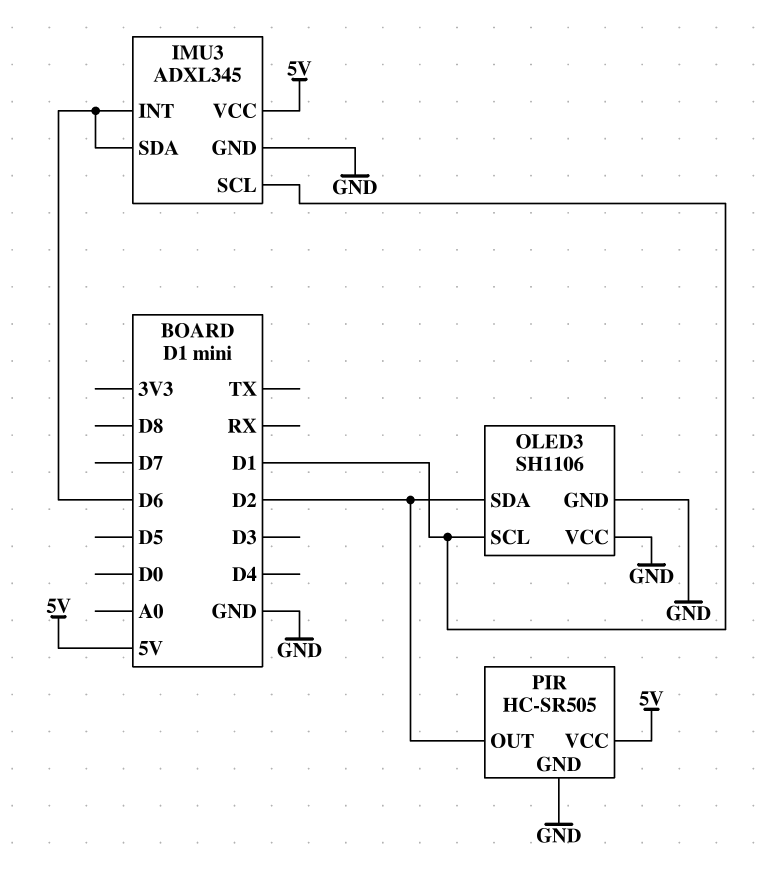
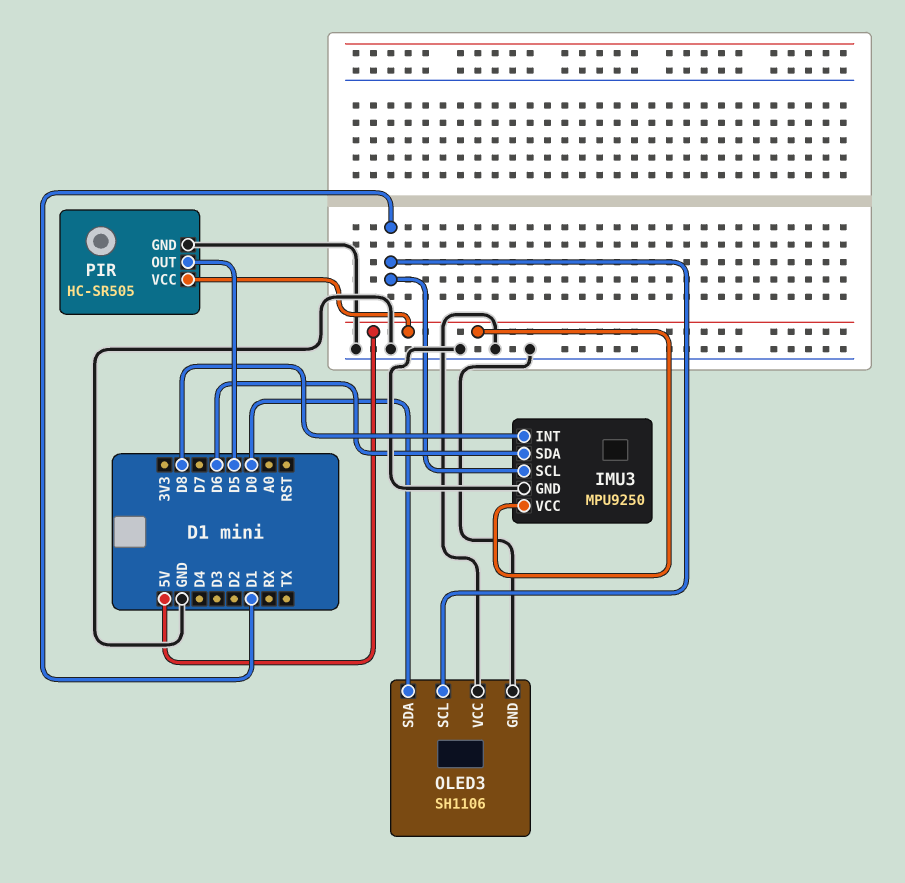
IMU3: ADXL345 -> MPU9250
IMU3 pin INT: D6 -> D8
OLED3 pin SDA: D2 -> D0
PIR pin OUT: D2 -> D5

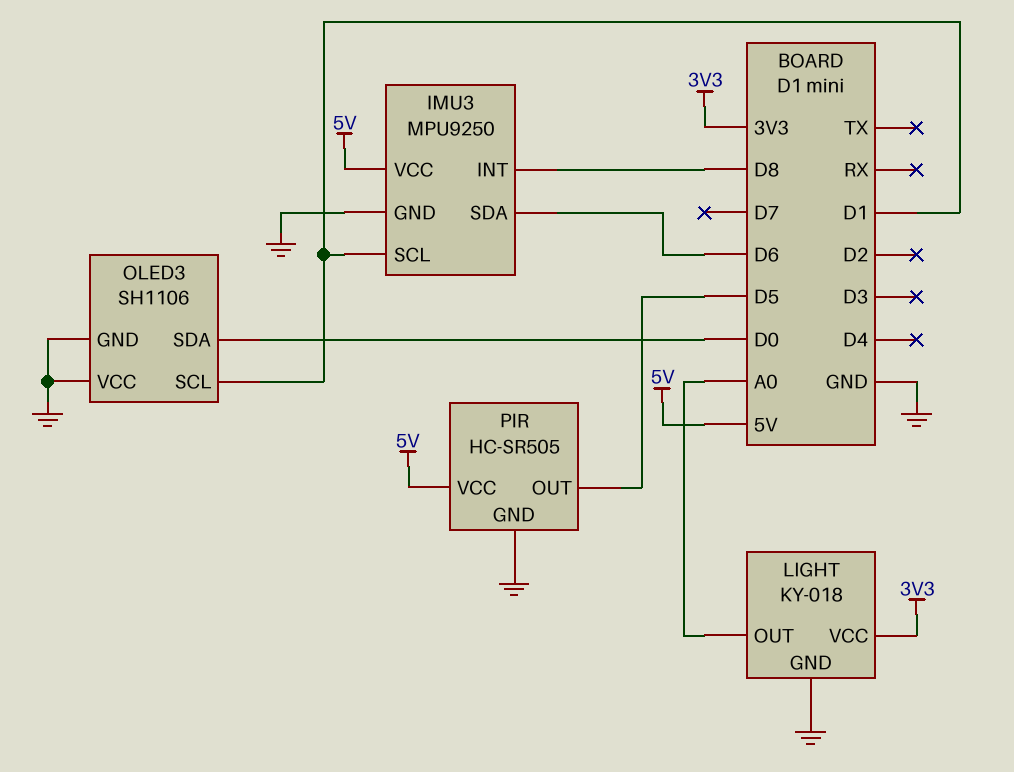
LIGHT: none -> KY-018
LIGHT pin GND: none -> GND
LIGHT pin OUT: none -> A0
LIGHT pin VCC: none -> 3V3

